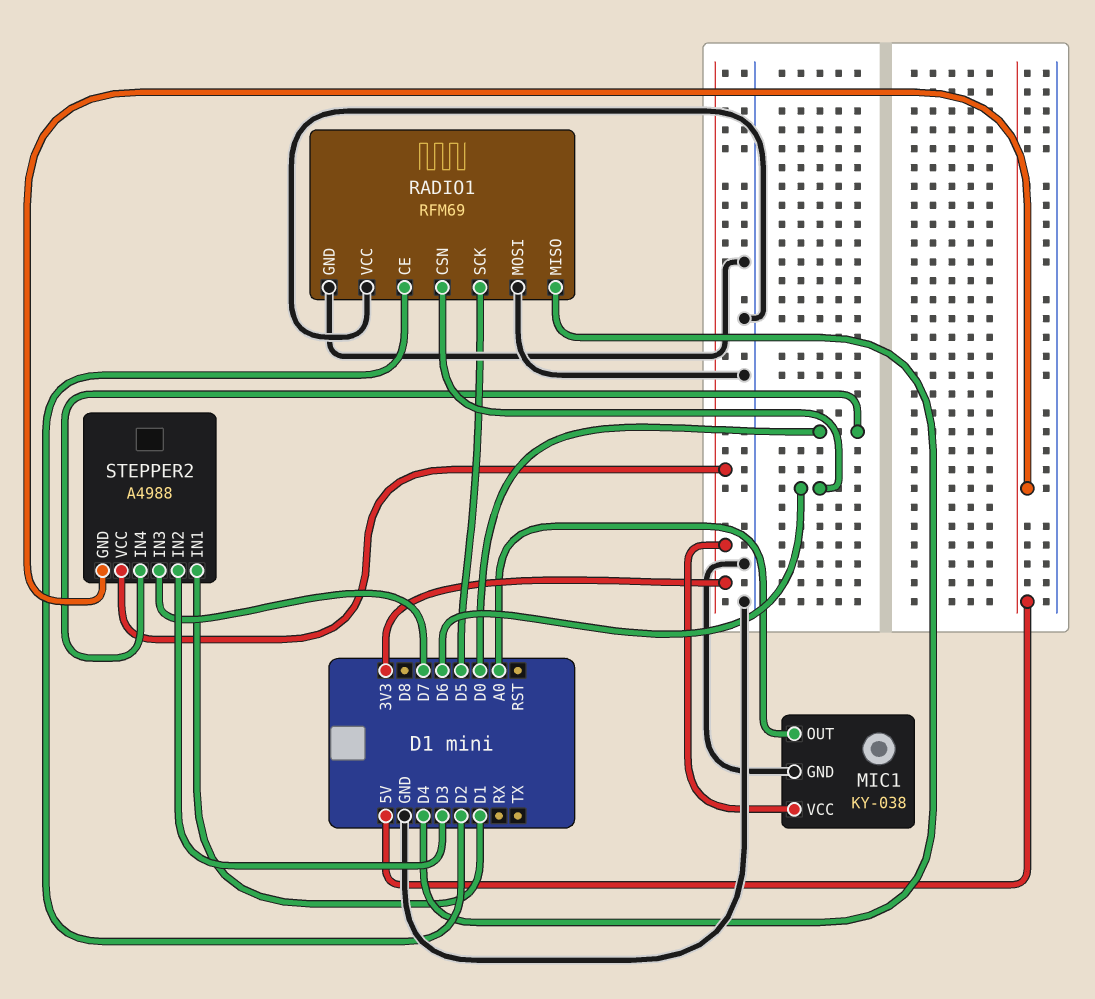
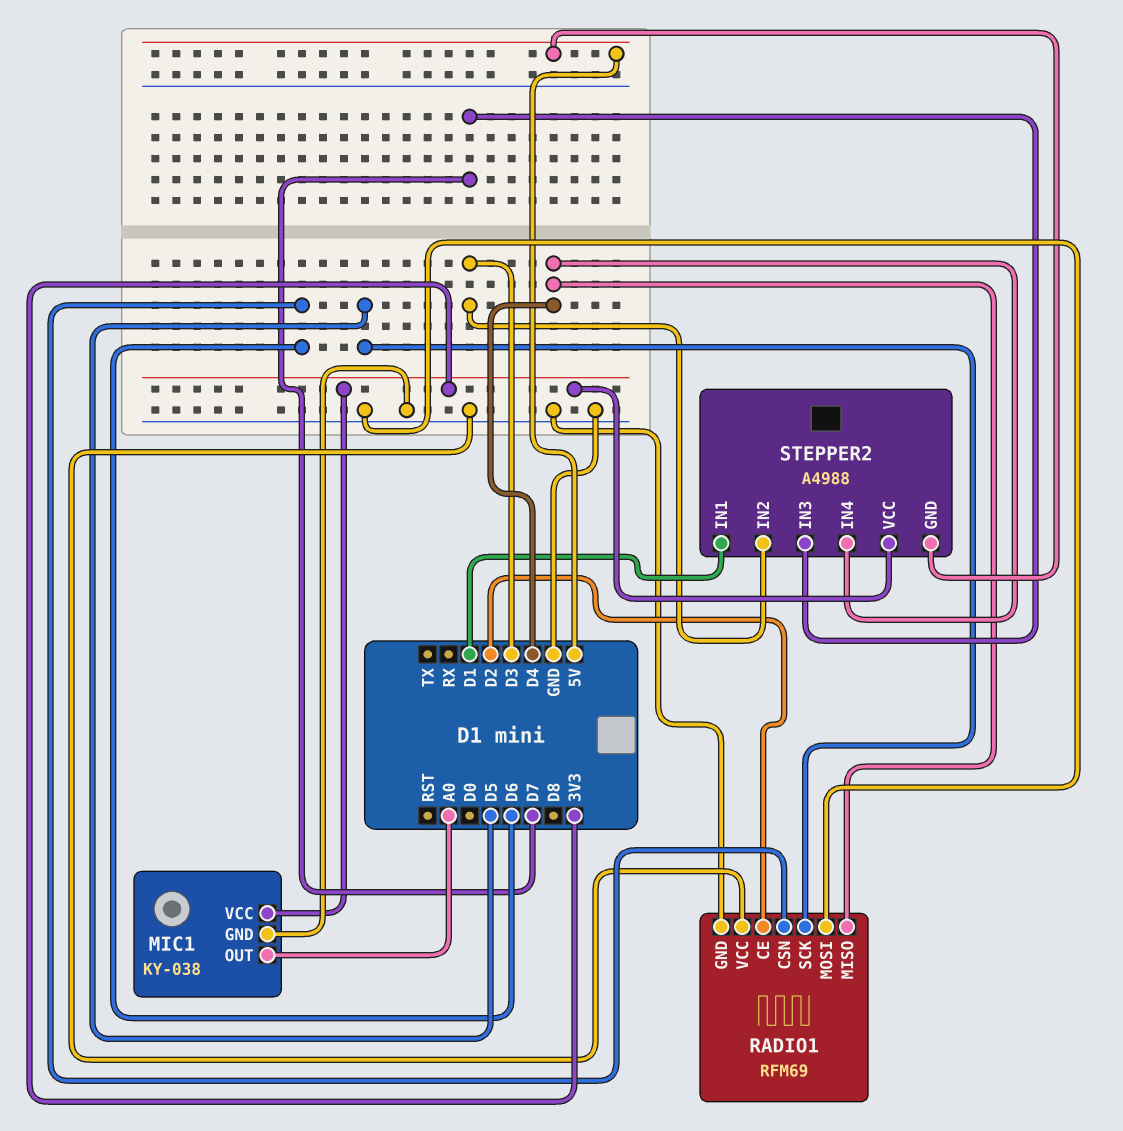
STEPPER2 pin IN4: D0 -> D4

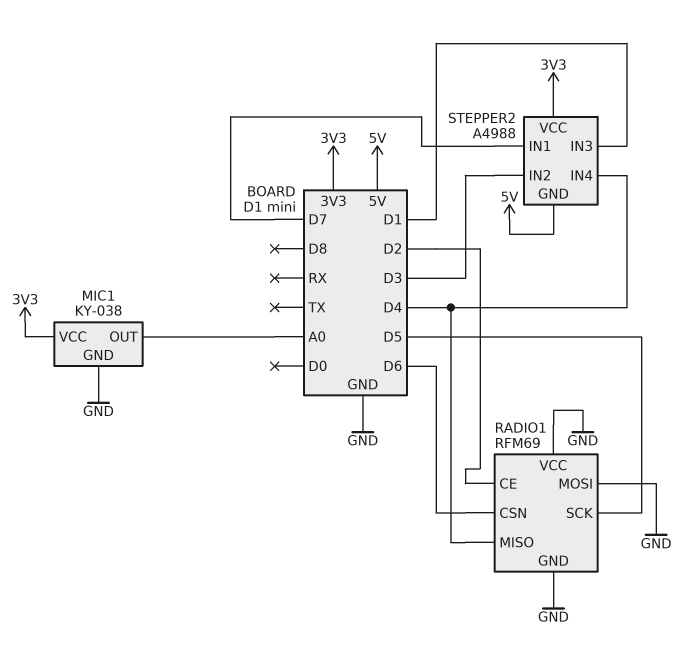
STEPPER2 pin IN1: D1 -> D7
STEPPER2 pin IN3: D7 -> D1

